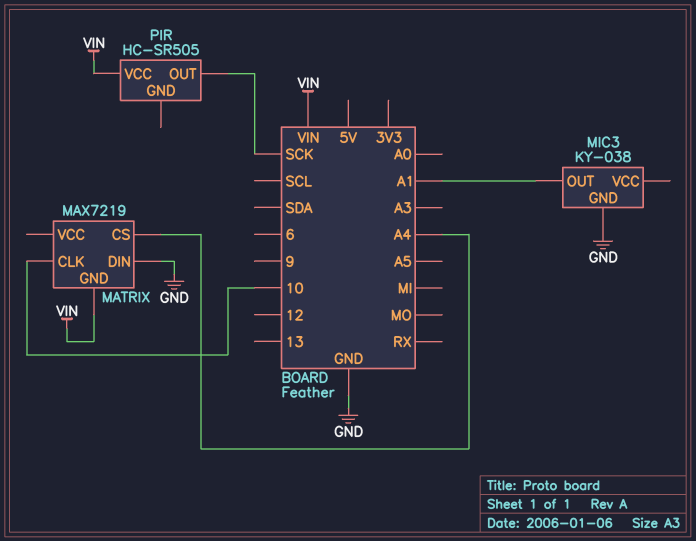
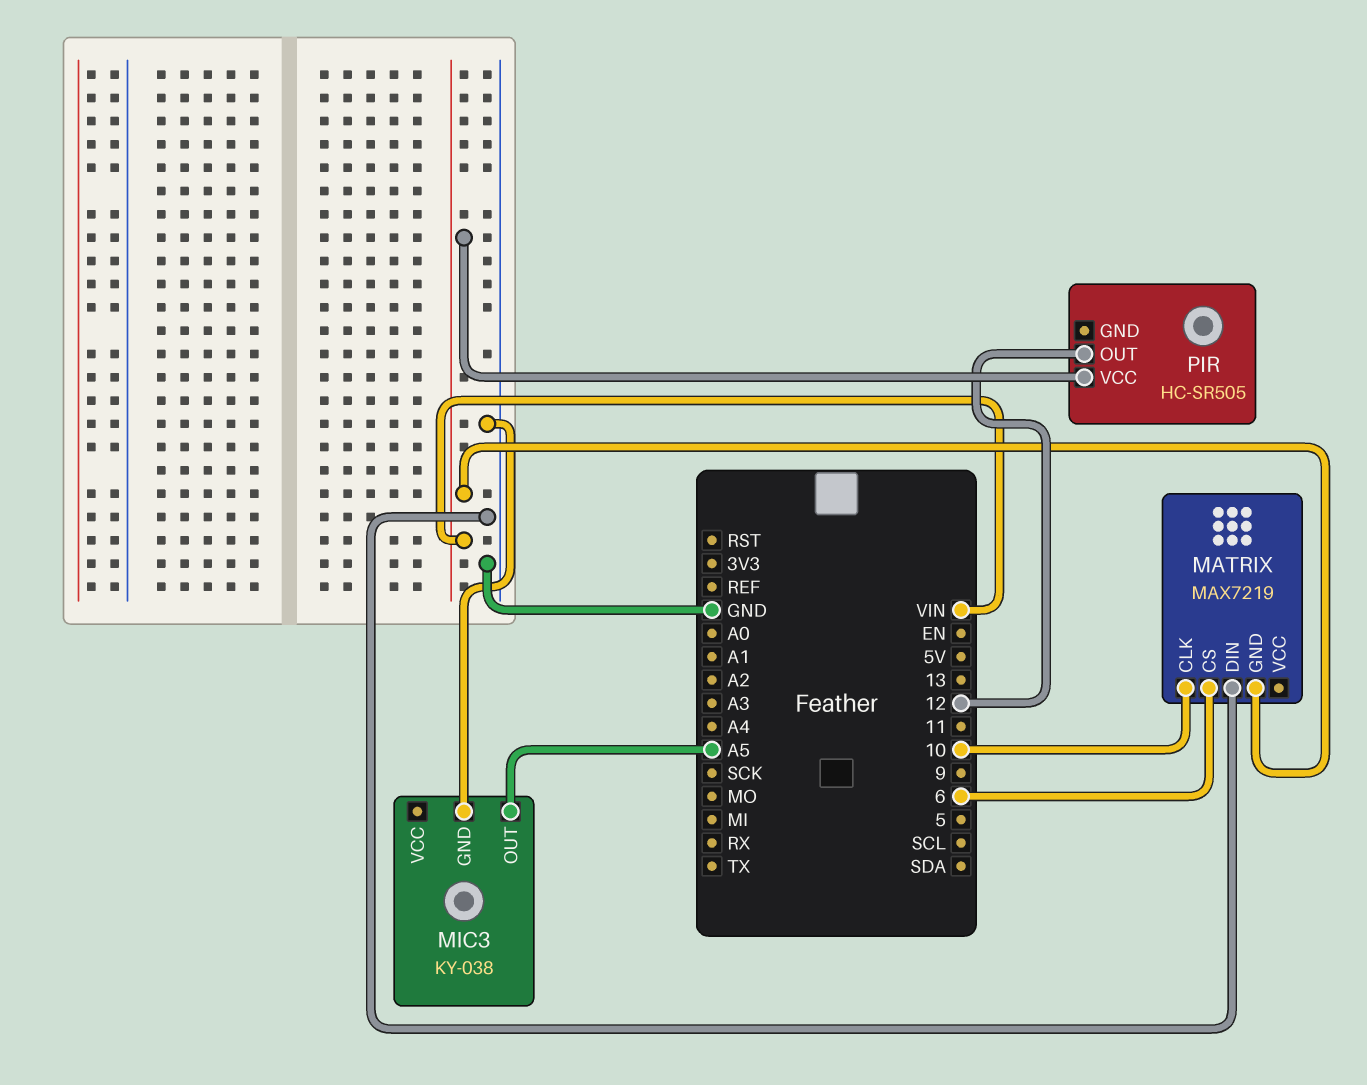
MATRIX pin CS: A4 -> 6
MIC3 pin OUT: A1 -> A5
PIR pin OUT: SCK -> 12

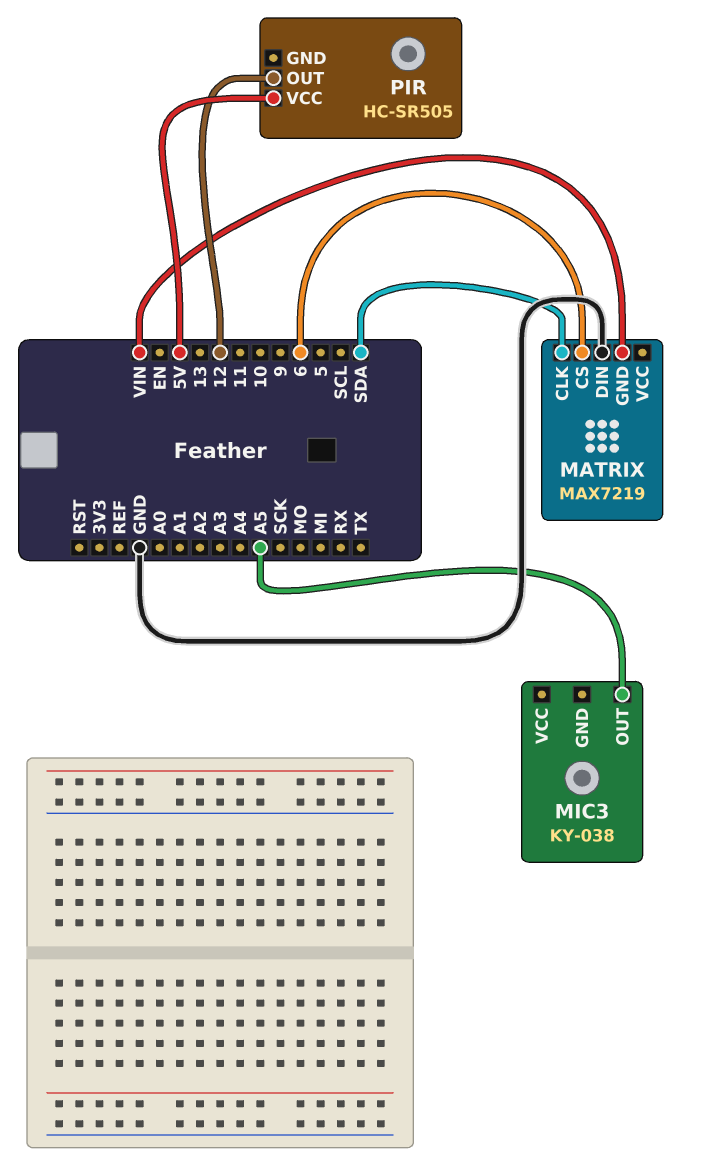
MATRIX pin CLK: 10 -> SDA
MIC3 pin GND: GND -> none
PIR pin VCC: VIN -> 5V

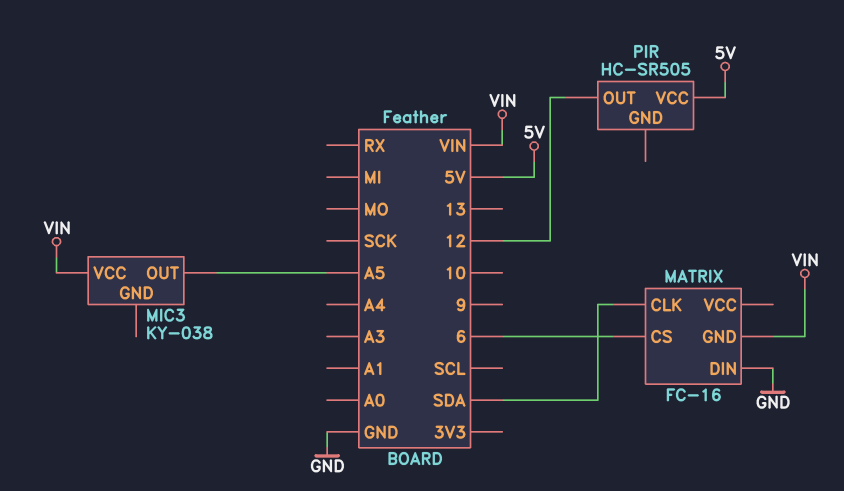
MATRIX: MAX7219 -> FC-16
MIC3 pin VCC: none -> VIN

